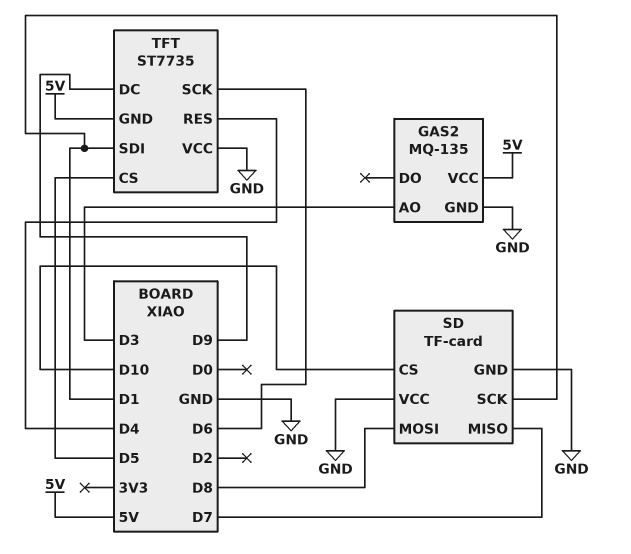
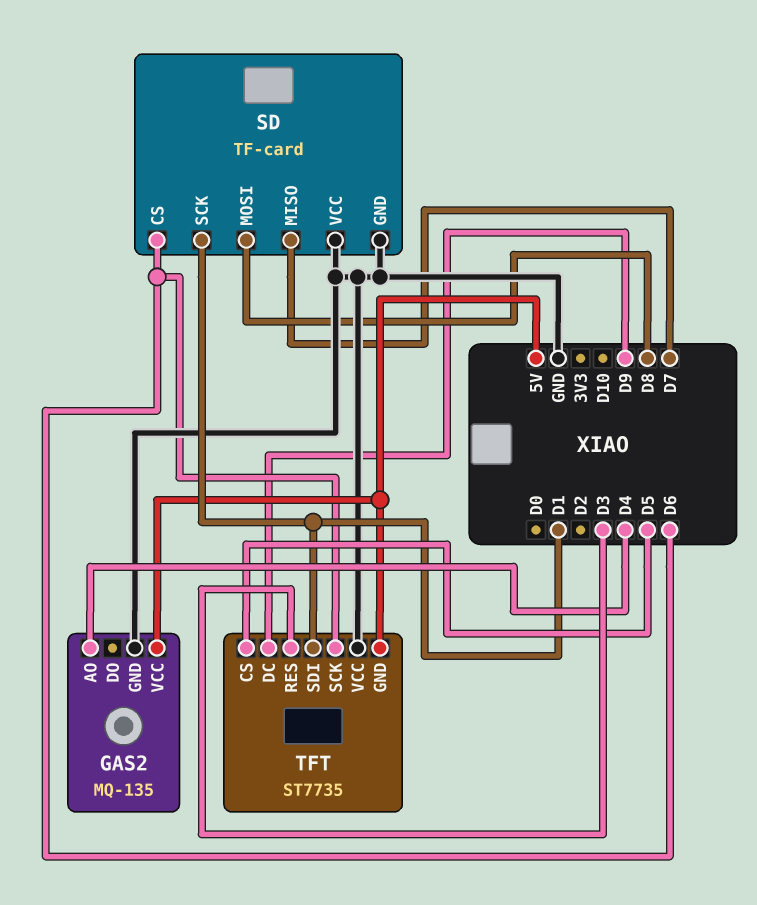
GAS2 pin AO: D3 -> D4
SD pin CS: D10 -> D6
TFT pin RES: D4 -> D3

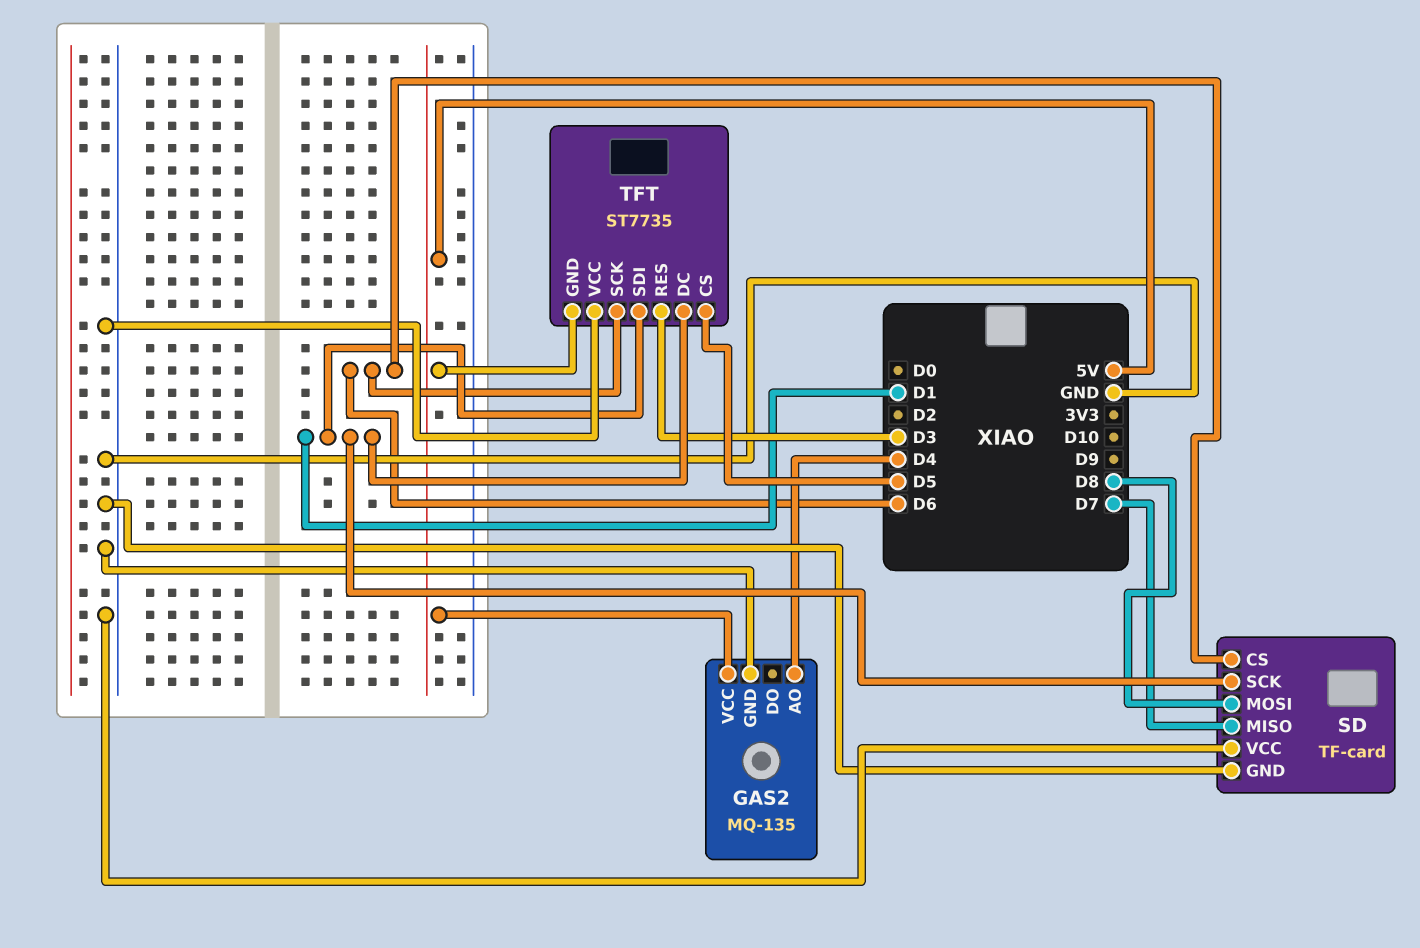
TFT pin DC: D9 -> D1

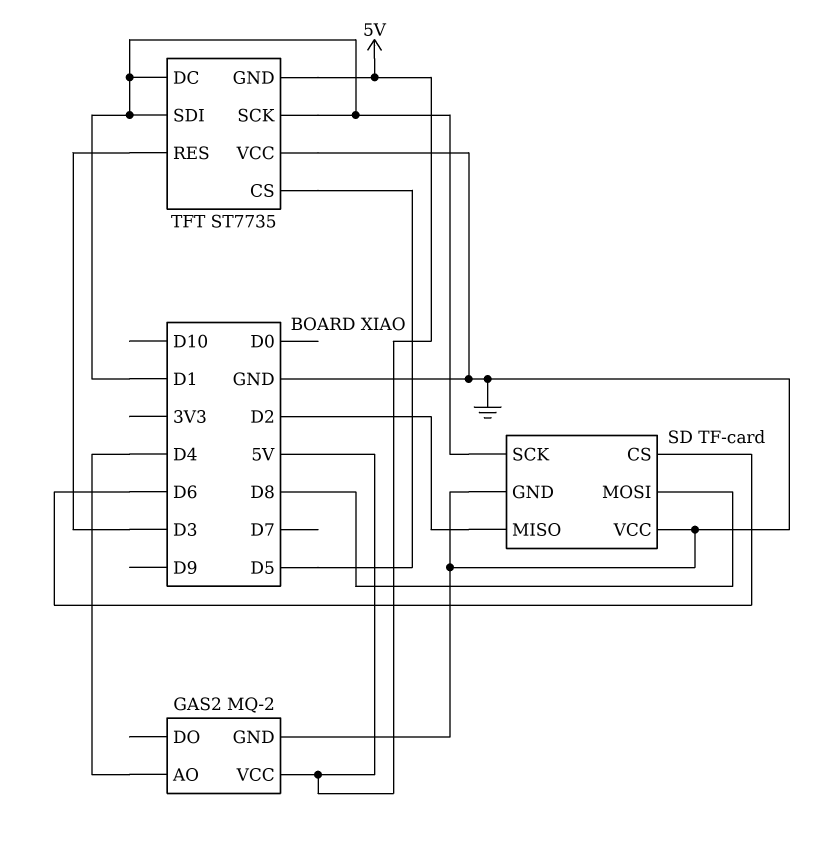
GAS2: MQ-135 -> MQ-2
SD pin MISO: D7 -> D2
TFT pin SCK: D6 -> D1

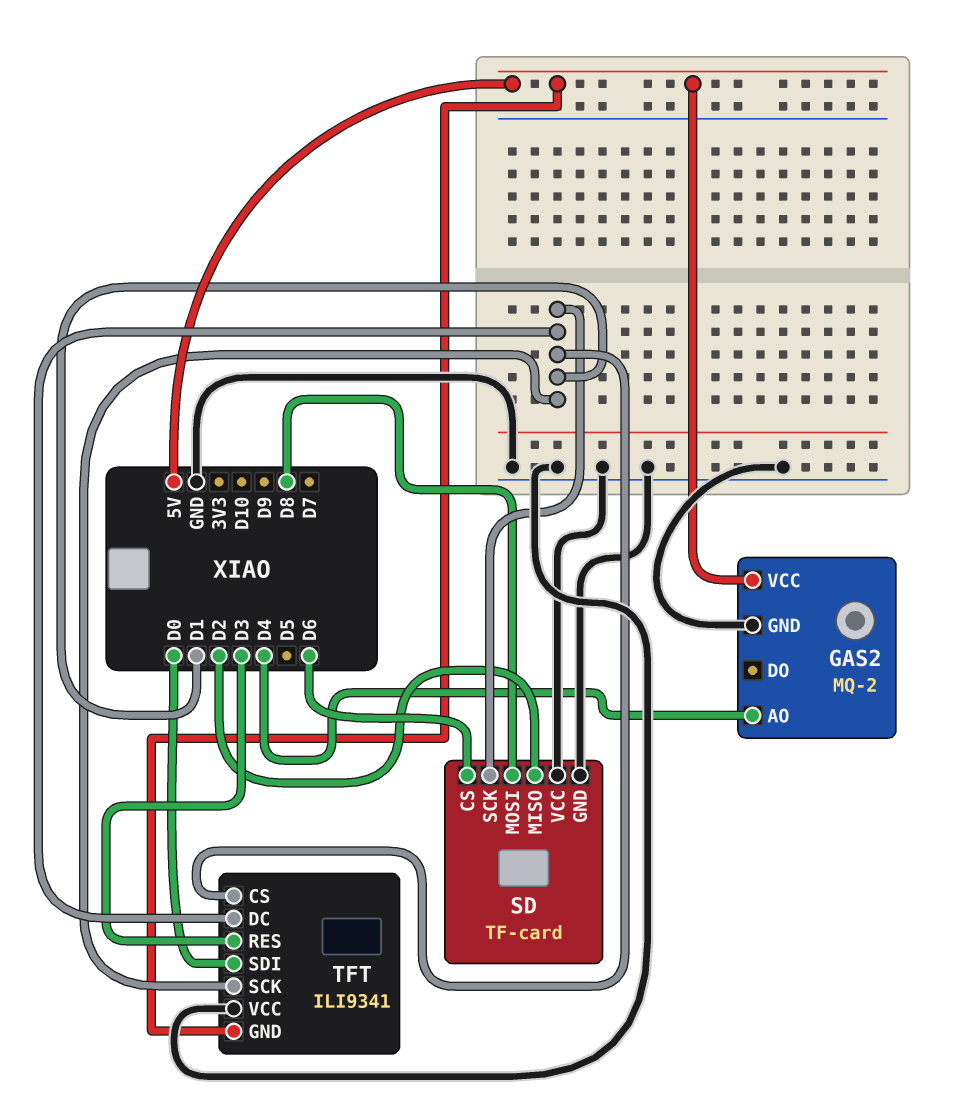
TFT: ST7735 -> ILI9341
TFT pin CS: D5 -> D1
TFT pin SDI: D1 -> D0

